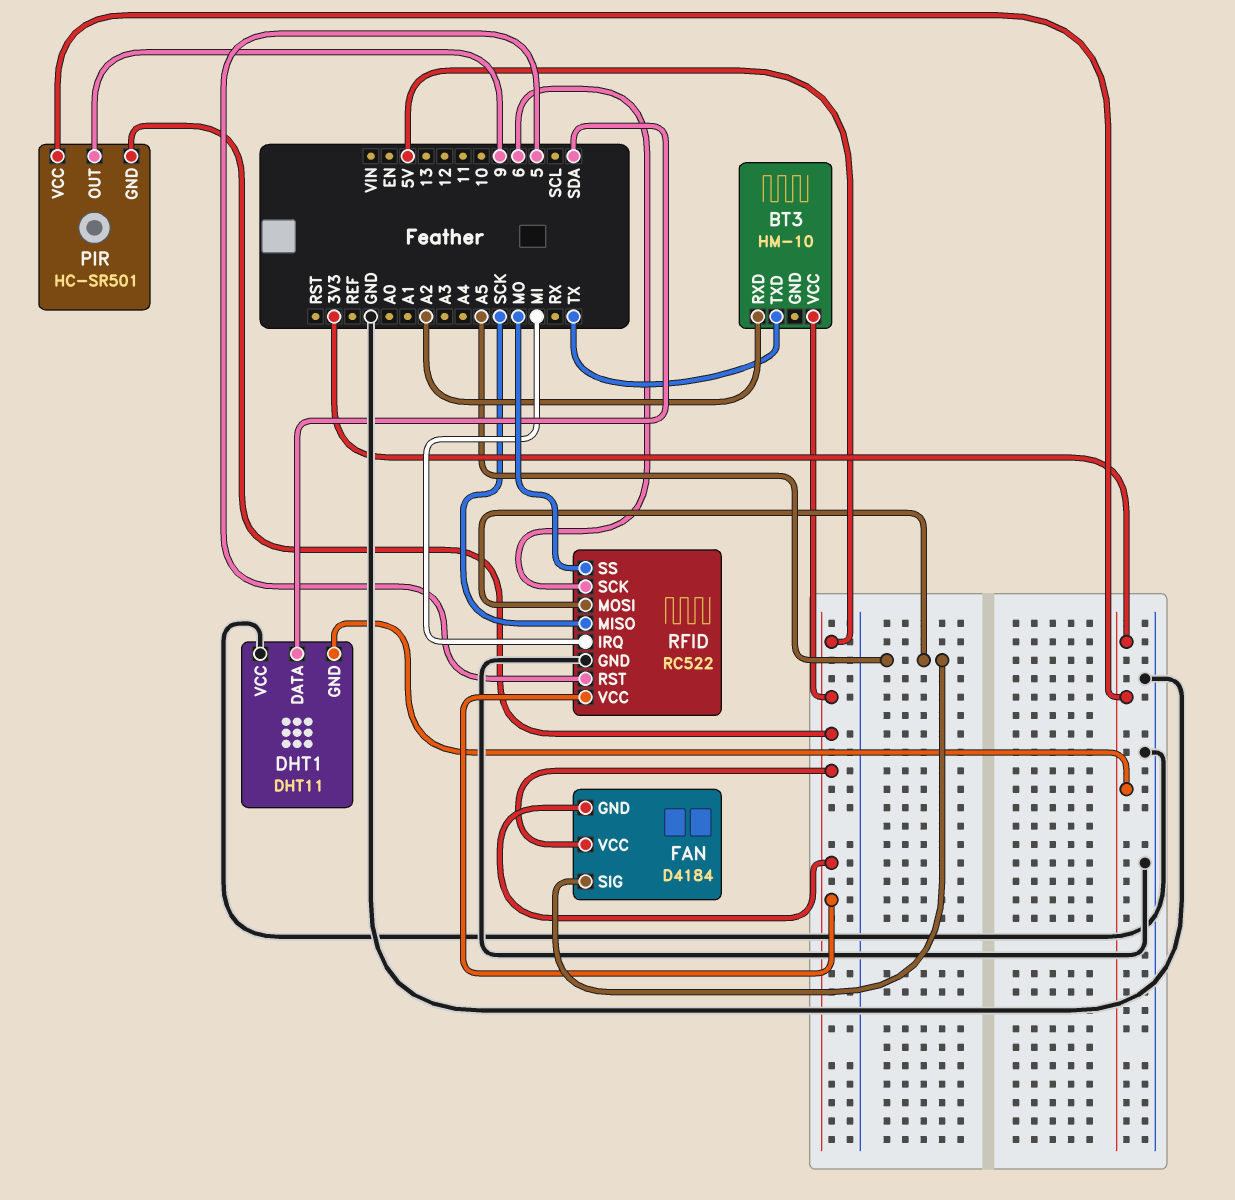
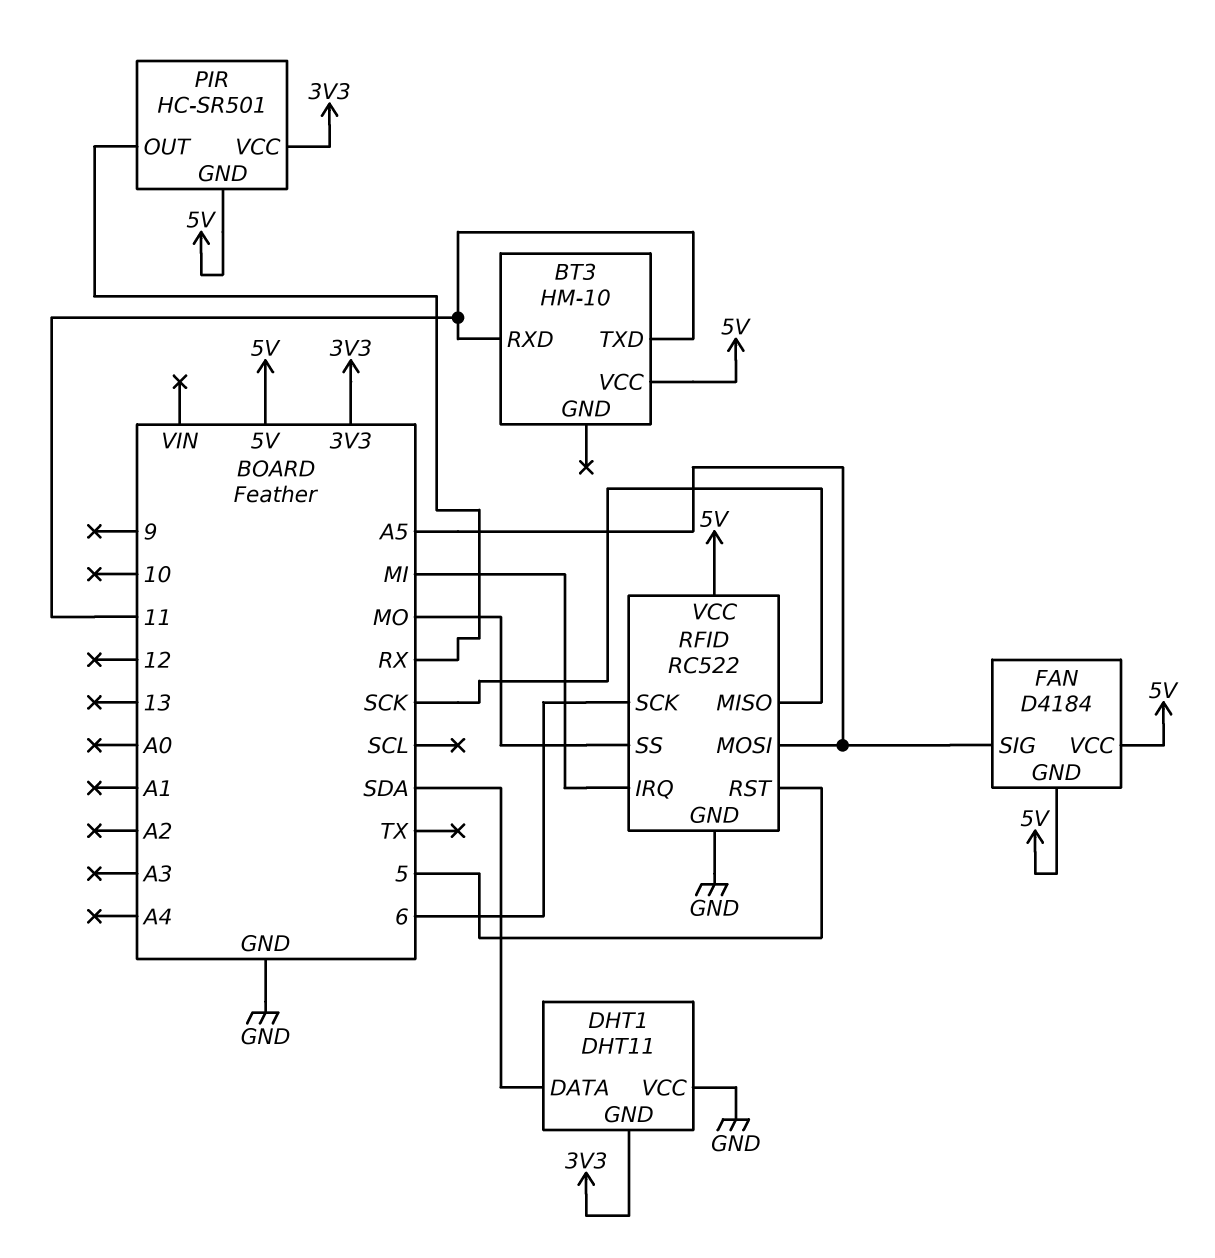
BT3 pin RXD: A2 -> 11
BT3 pin TXD: TX -> 11
PIR pin OUT: 9 -> RX

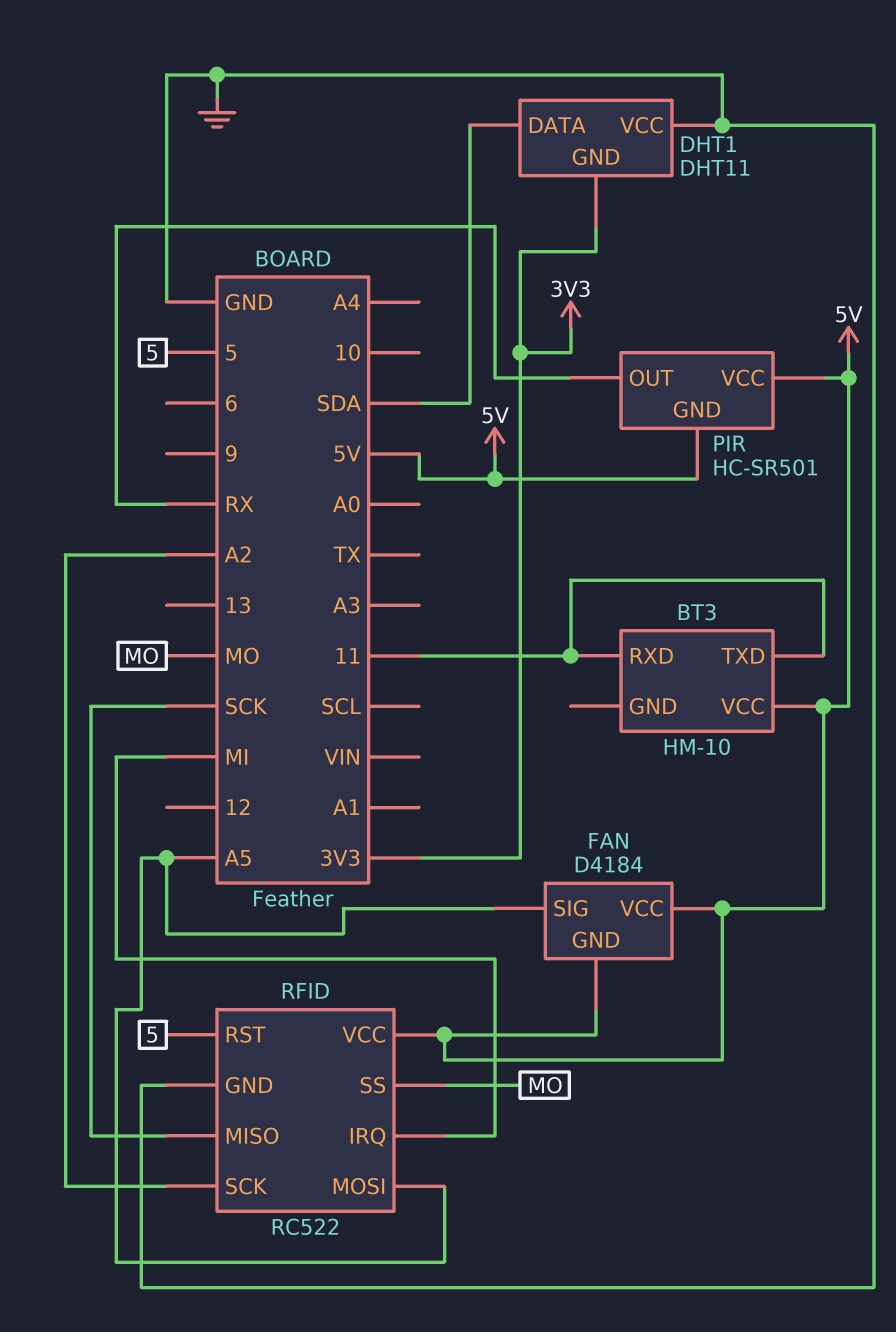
PIR pin VCC: 3V3 -> 5V
RFID pin SCK: 6 -> A2

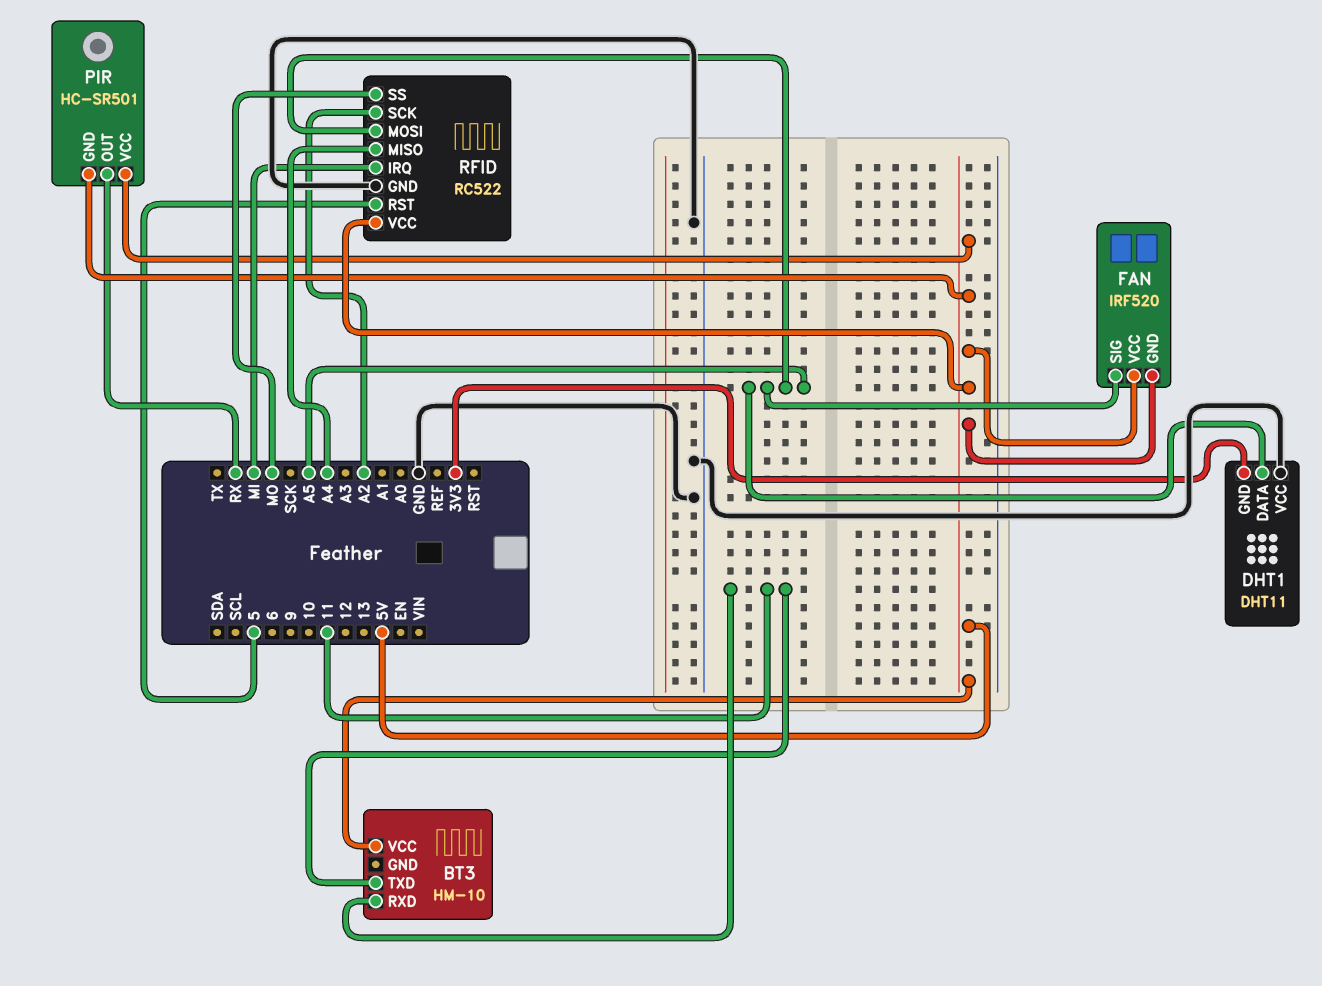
DHT1 pin DATA: SDA -> A5
FAN: D4184 -> IRF520
RFID pin MISO: SCK -> A4

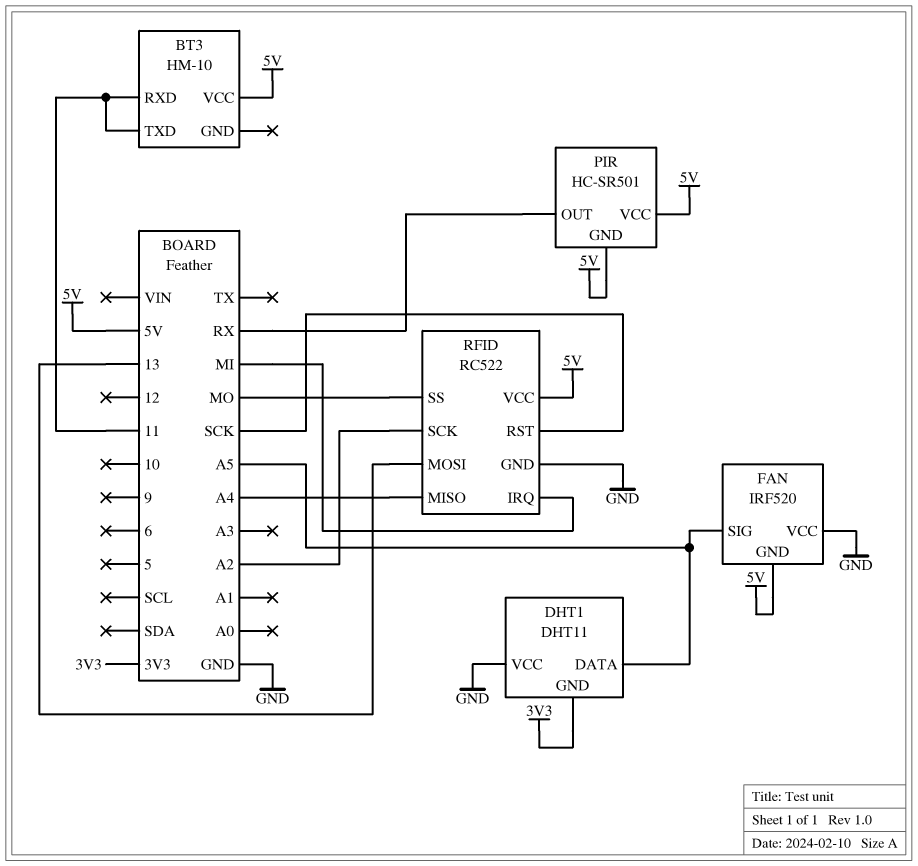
FAN pin VCC: 5V -> GND
RFID pin MOSI: A5 -> 13
RFID pin RST: 5 -> SCK

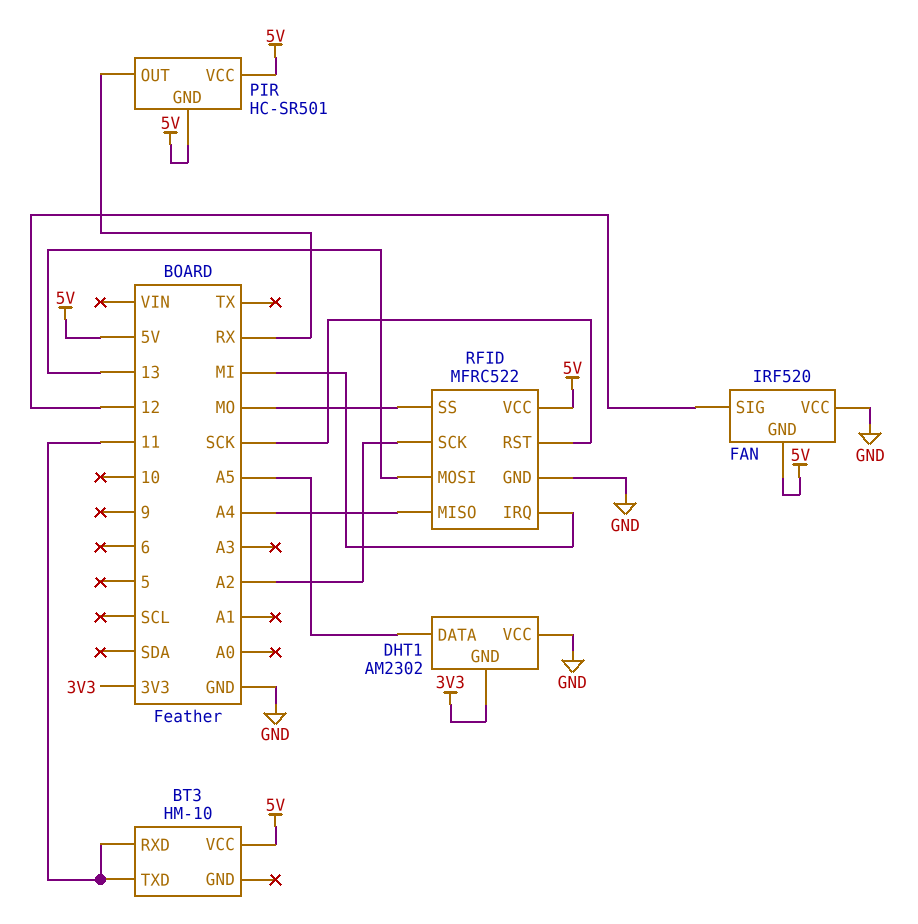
DHT1: DHT11 -> AM2302
FAN pin SIG: A5 -> 12
RFID: RC522 -> MFRC522

